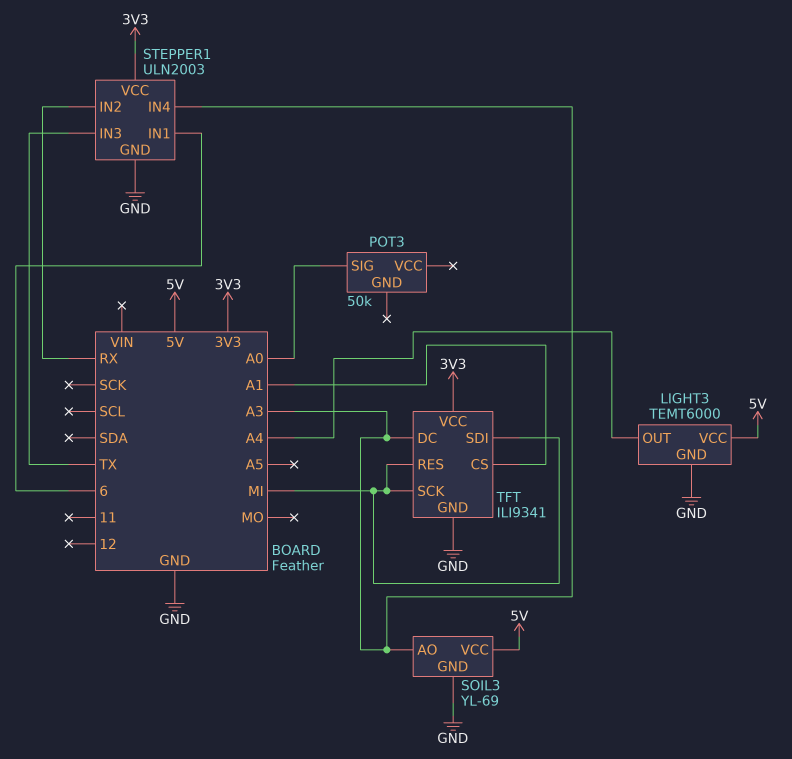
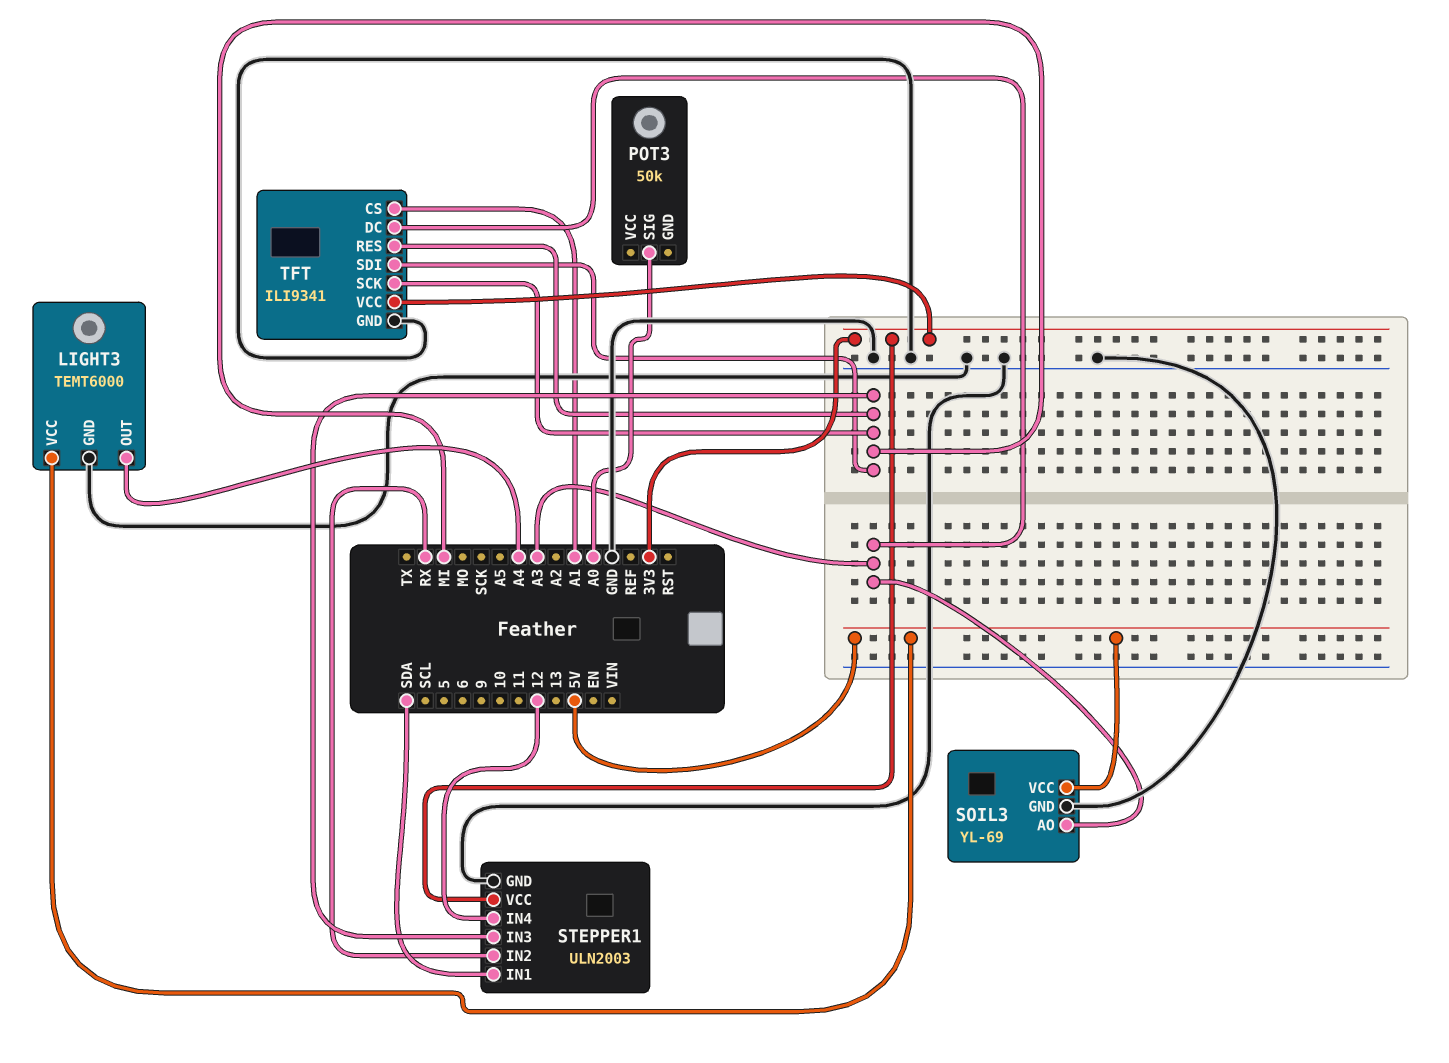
STEPPER1 pin IN1: 6 -> SDA
STEPPER1 pin IN3: TX -> MI
STEPPER1 pin IN4: A3 -> 12

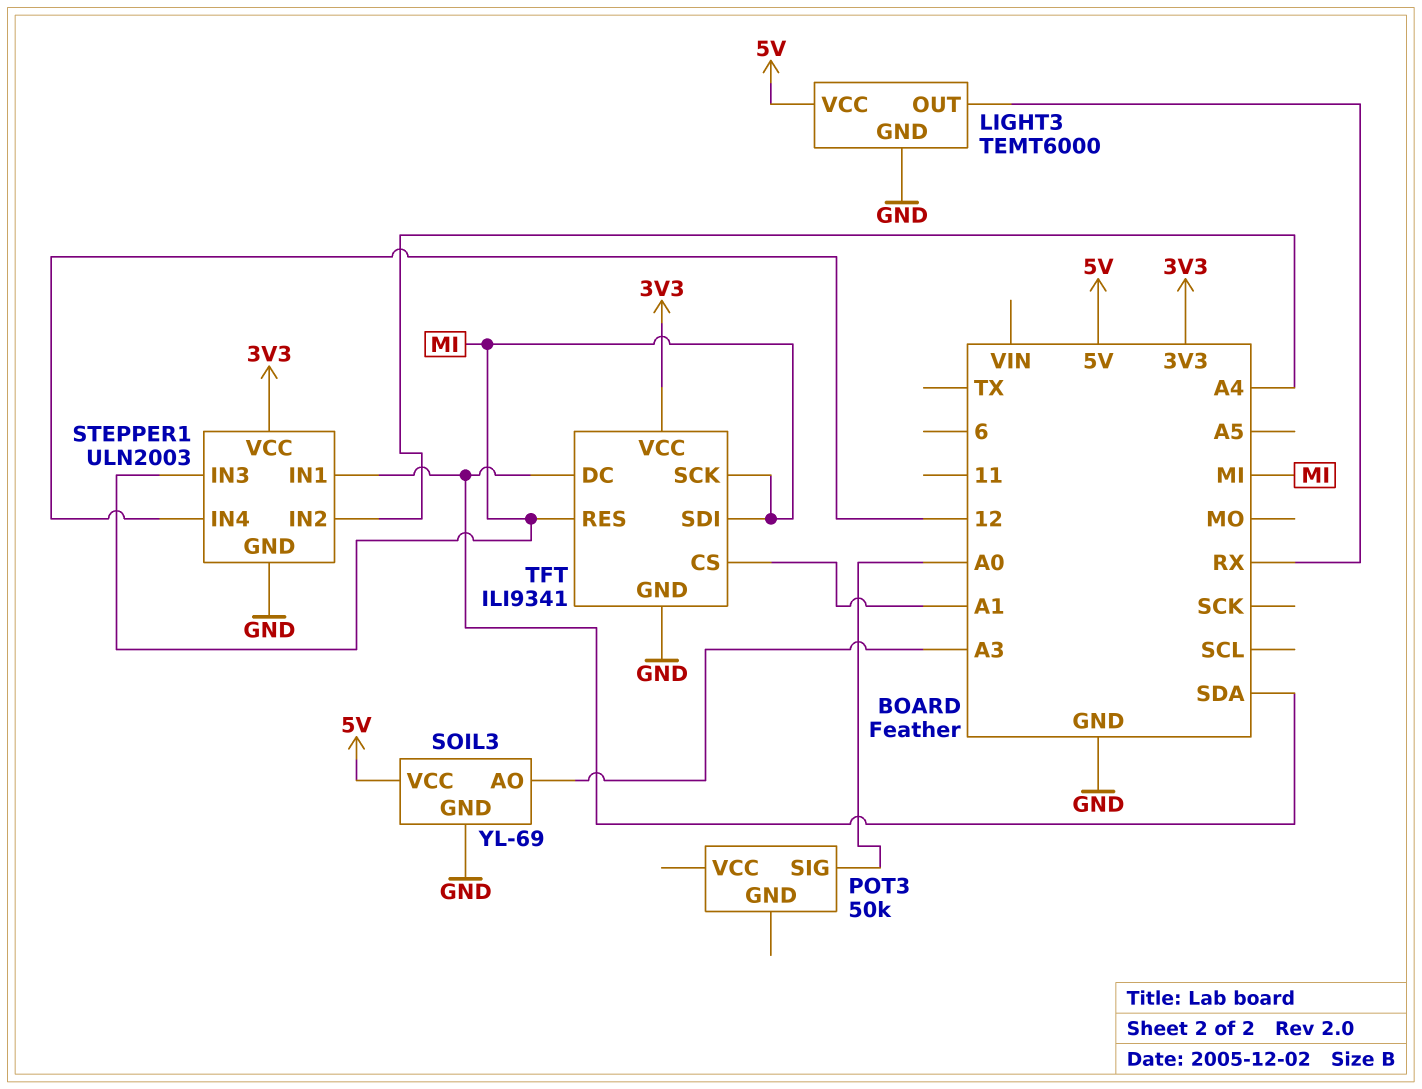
LIGHT3 pin OUT: A4 -> RX
STEPPER1 pin IN2: RX -> A4
TFT pin DC: A3 -> SDA

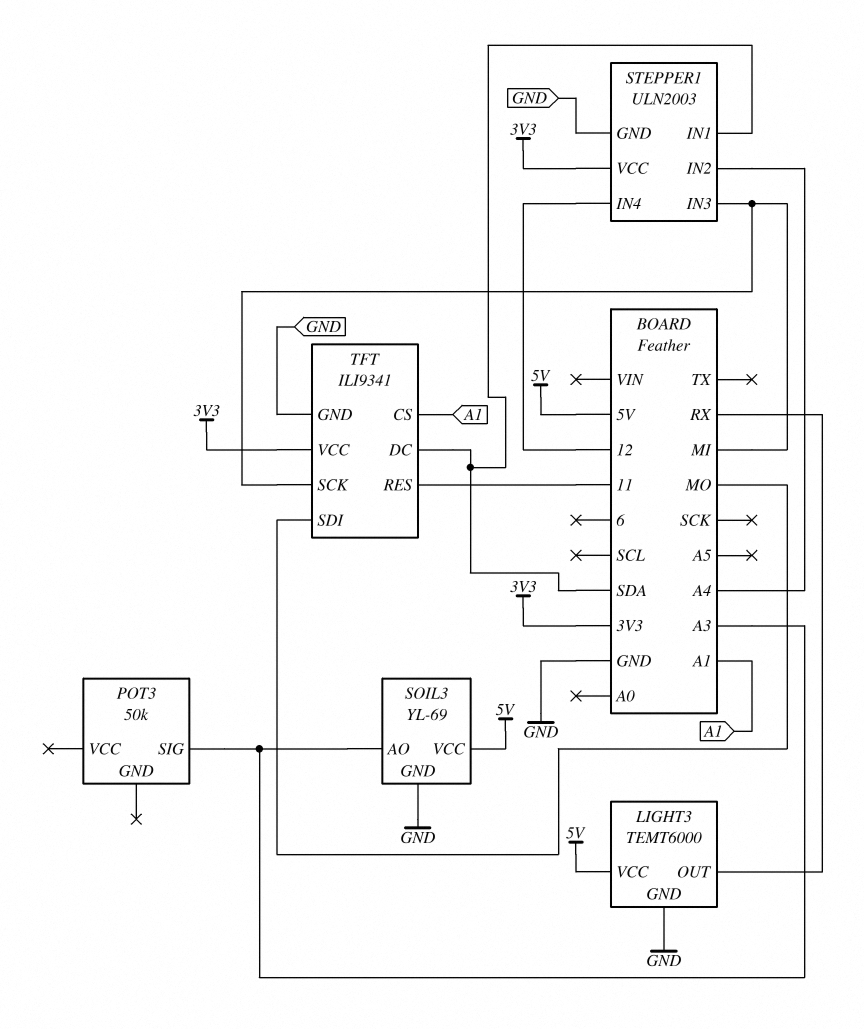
POT3 pin SIG: A0 -> A3
TFT pin RES: MI -> 11
TFT pin SDI: MI -> MO

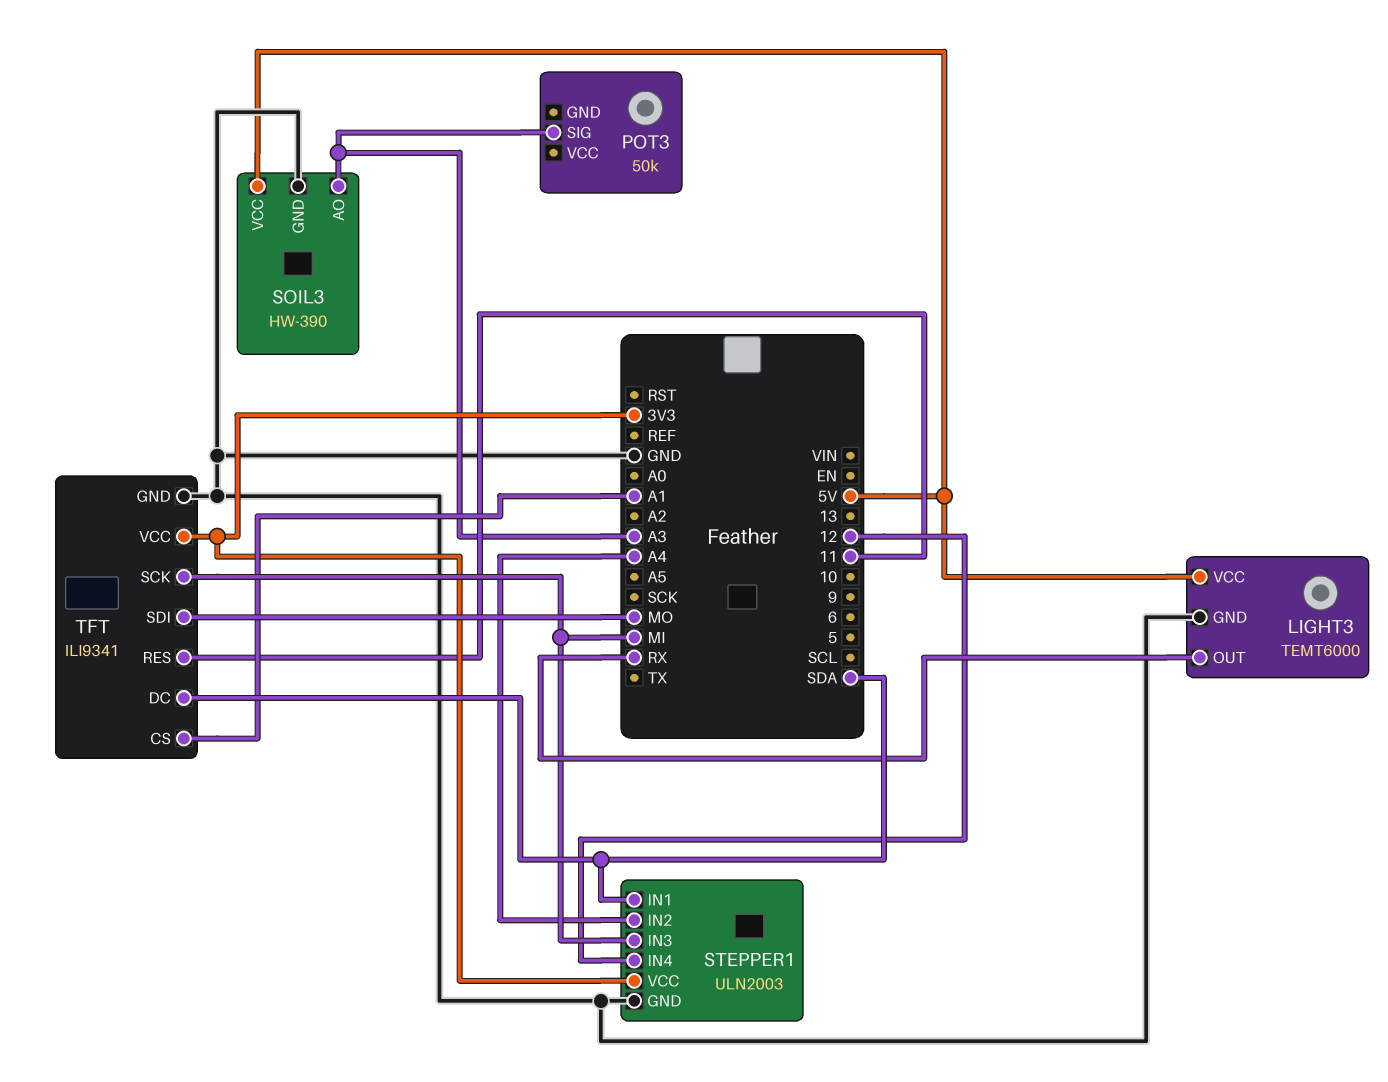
SOIL3: YL-69 -> HW-390

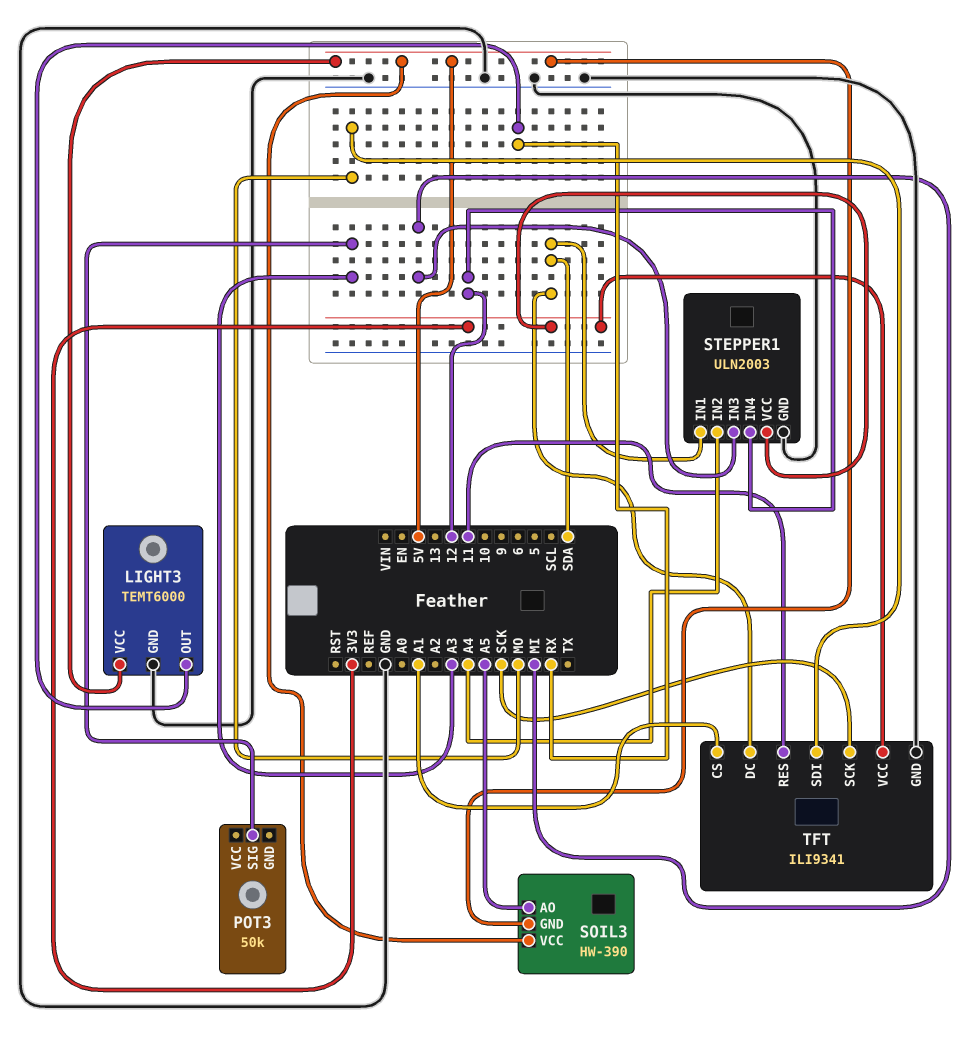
SOIL3 pin AO: A3 -> A5
SOIL3 pin GND: GND -> 5V
TFT pin SCK: MI -> SCK

